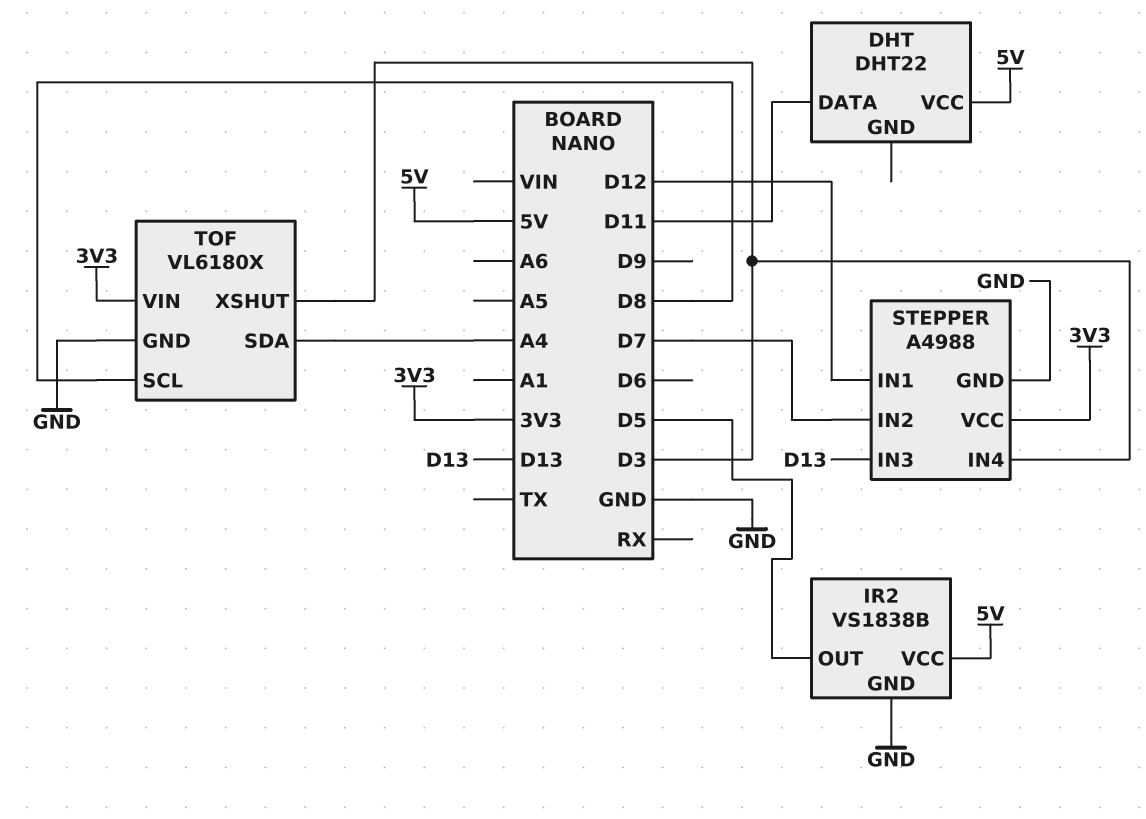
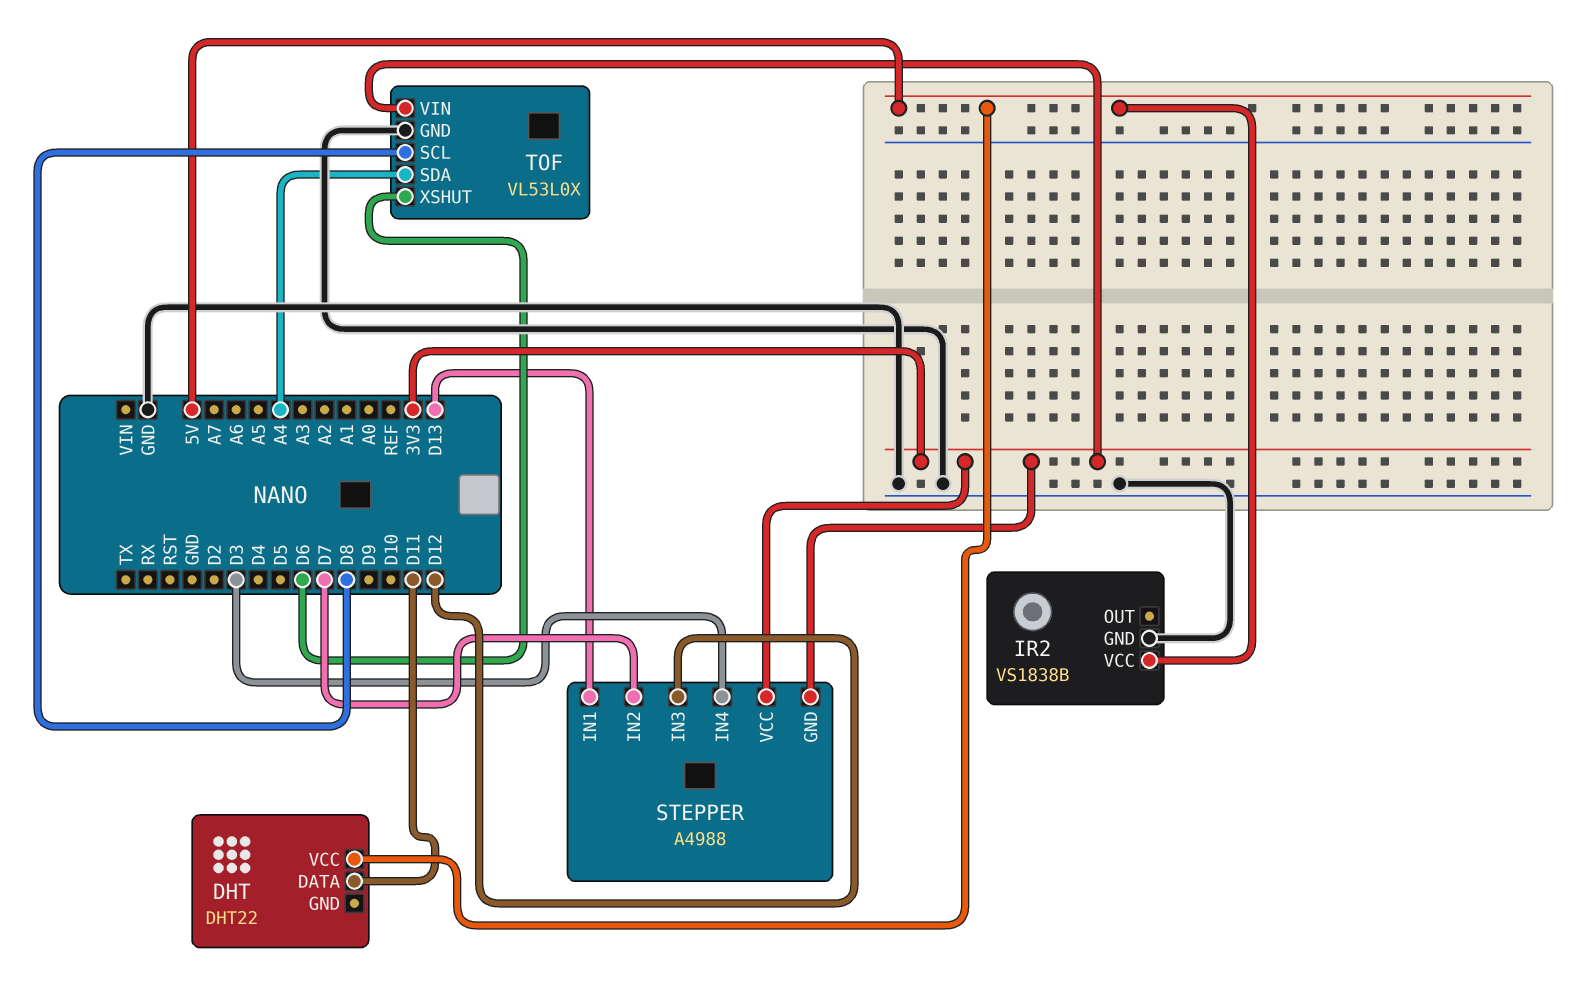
IR2 pin OUT: D5 -> none
STEPPER pin GND: GND -> 3V3
STEPPER pin IN1: D12 -> D13
STEPPER pin IN3: D13 -> D12
TOF: VL6180X -> VL53L0X
TOF pin XSHUT: D3 -> D6

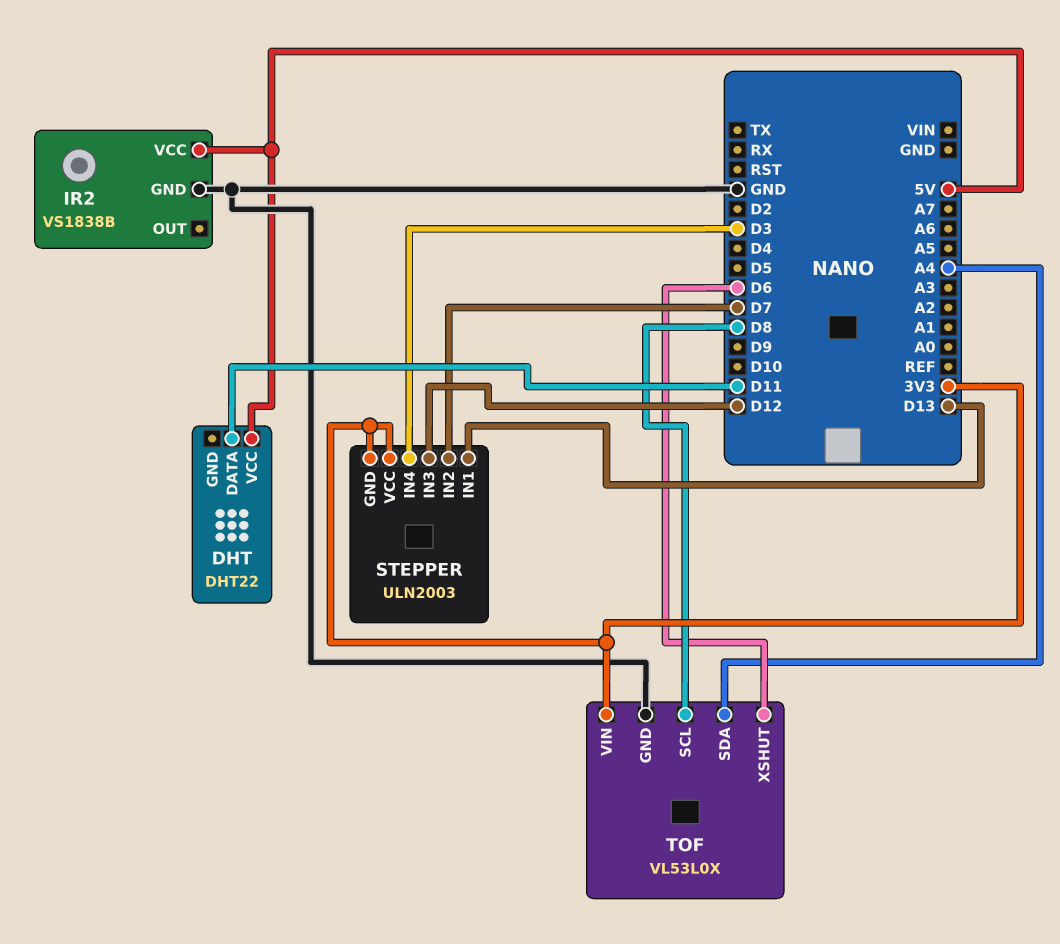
STEPPER: A4988 -> ULN2003

